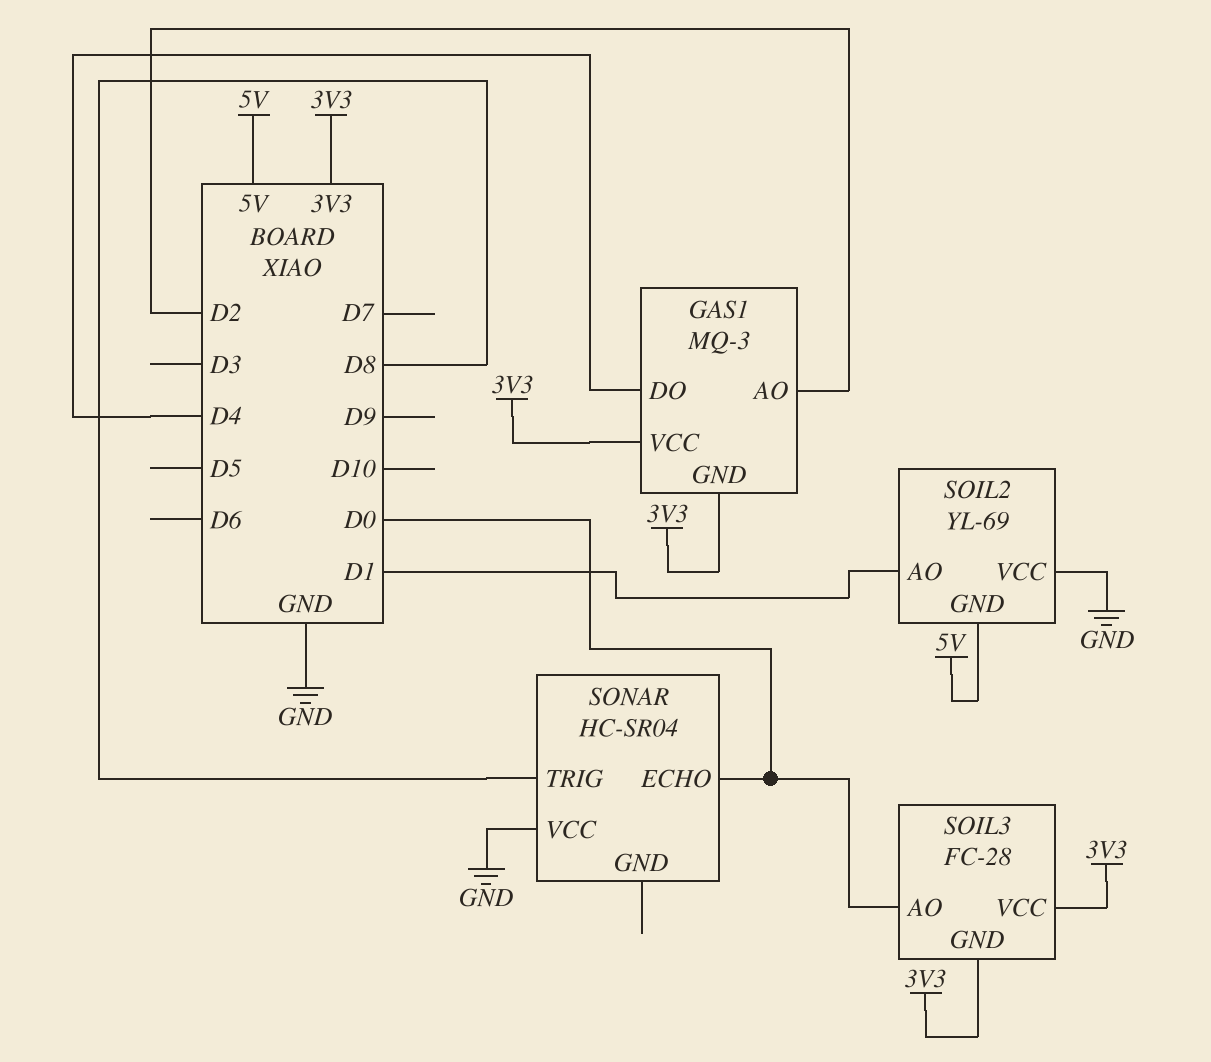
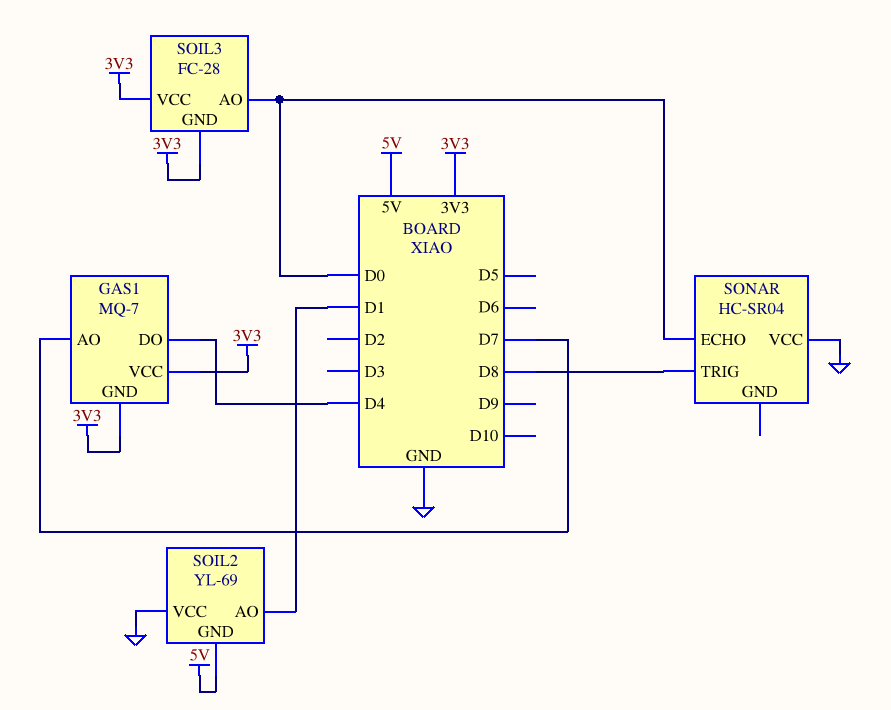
GAS1: MQ-3 -> MQ-7
GAS1 pin AO: D2 -> D7

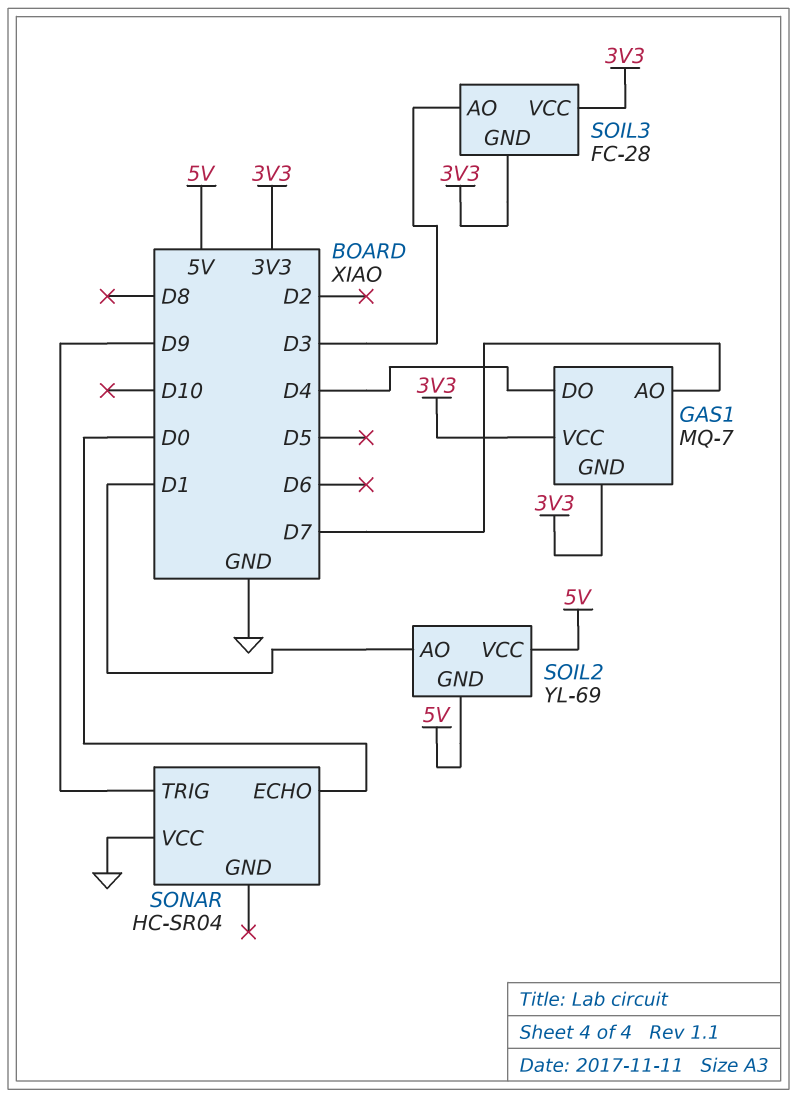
SOIL2 pin VCC: GND -> 5V
SOIL3 pin AO: D0 -> D3
SONAR pin TRIG: D8 -> D9

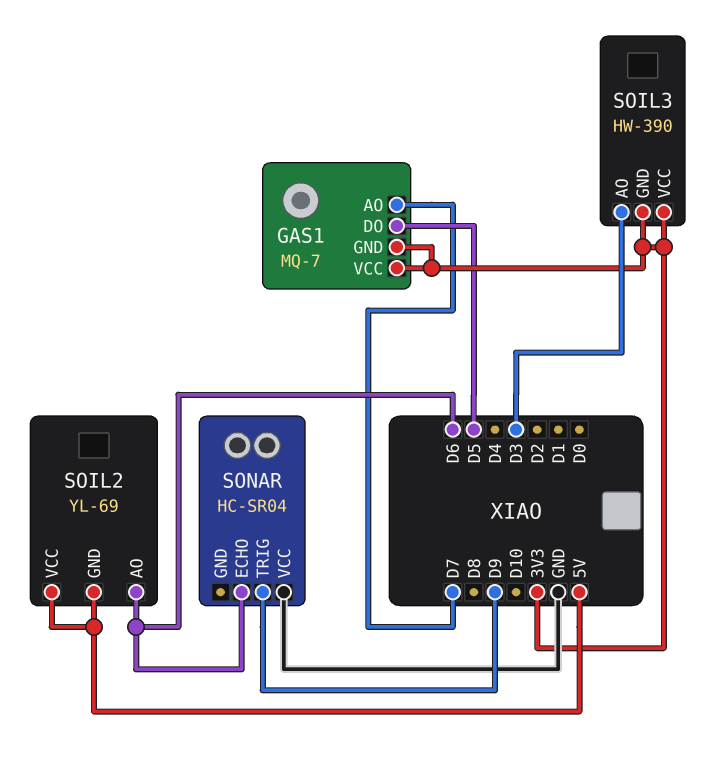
GAS1 pin DO: D4 -> D5
SOIL2 pin AO: D1 -> D6
SOIL3: FC-28 -> HW-390
SONAR pin ECHO: D0 -> D6

